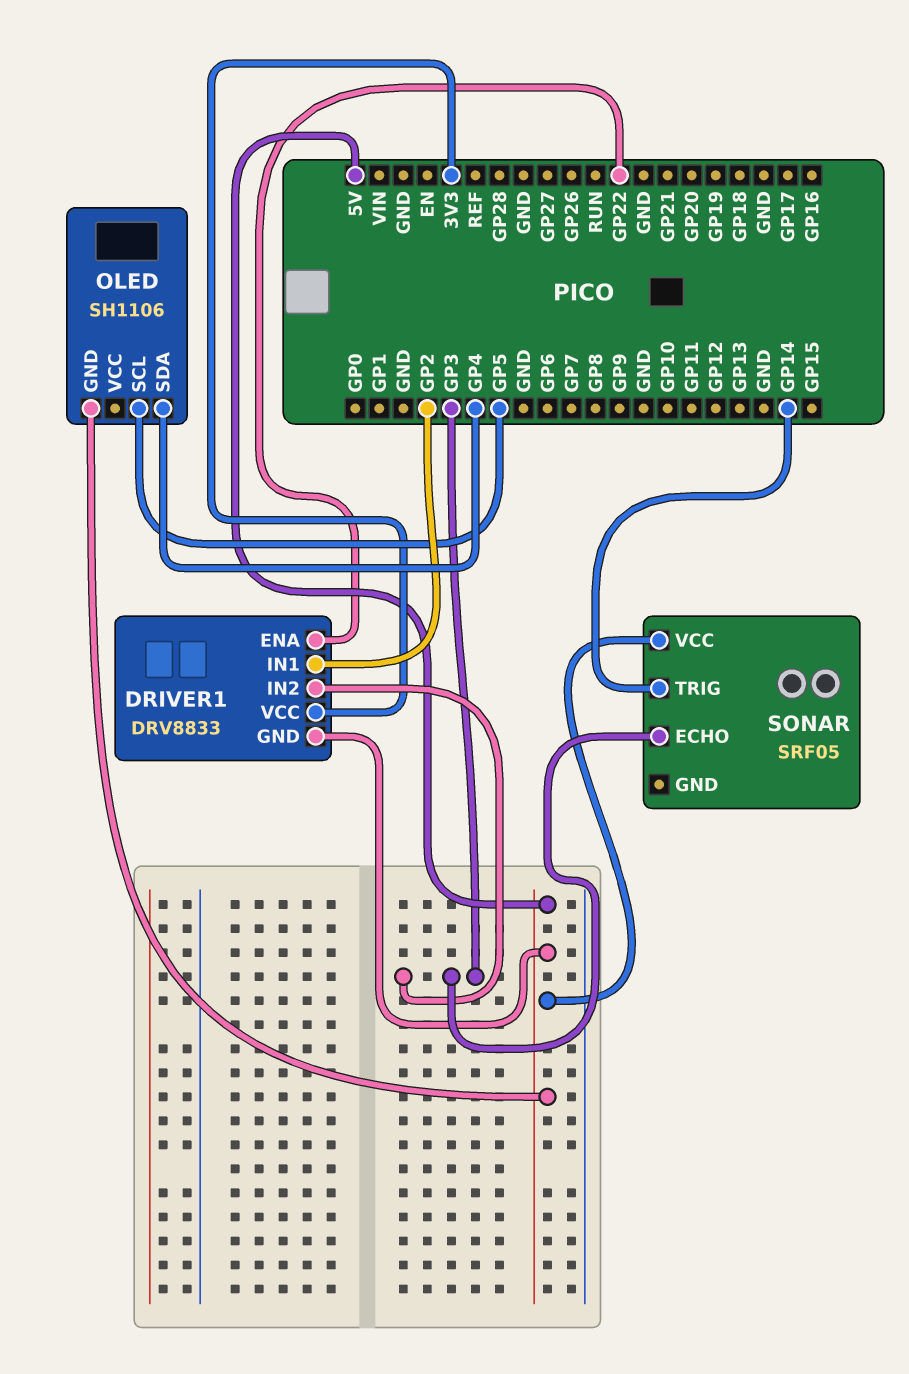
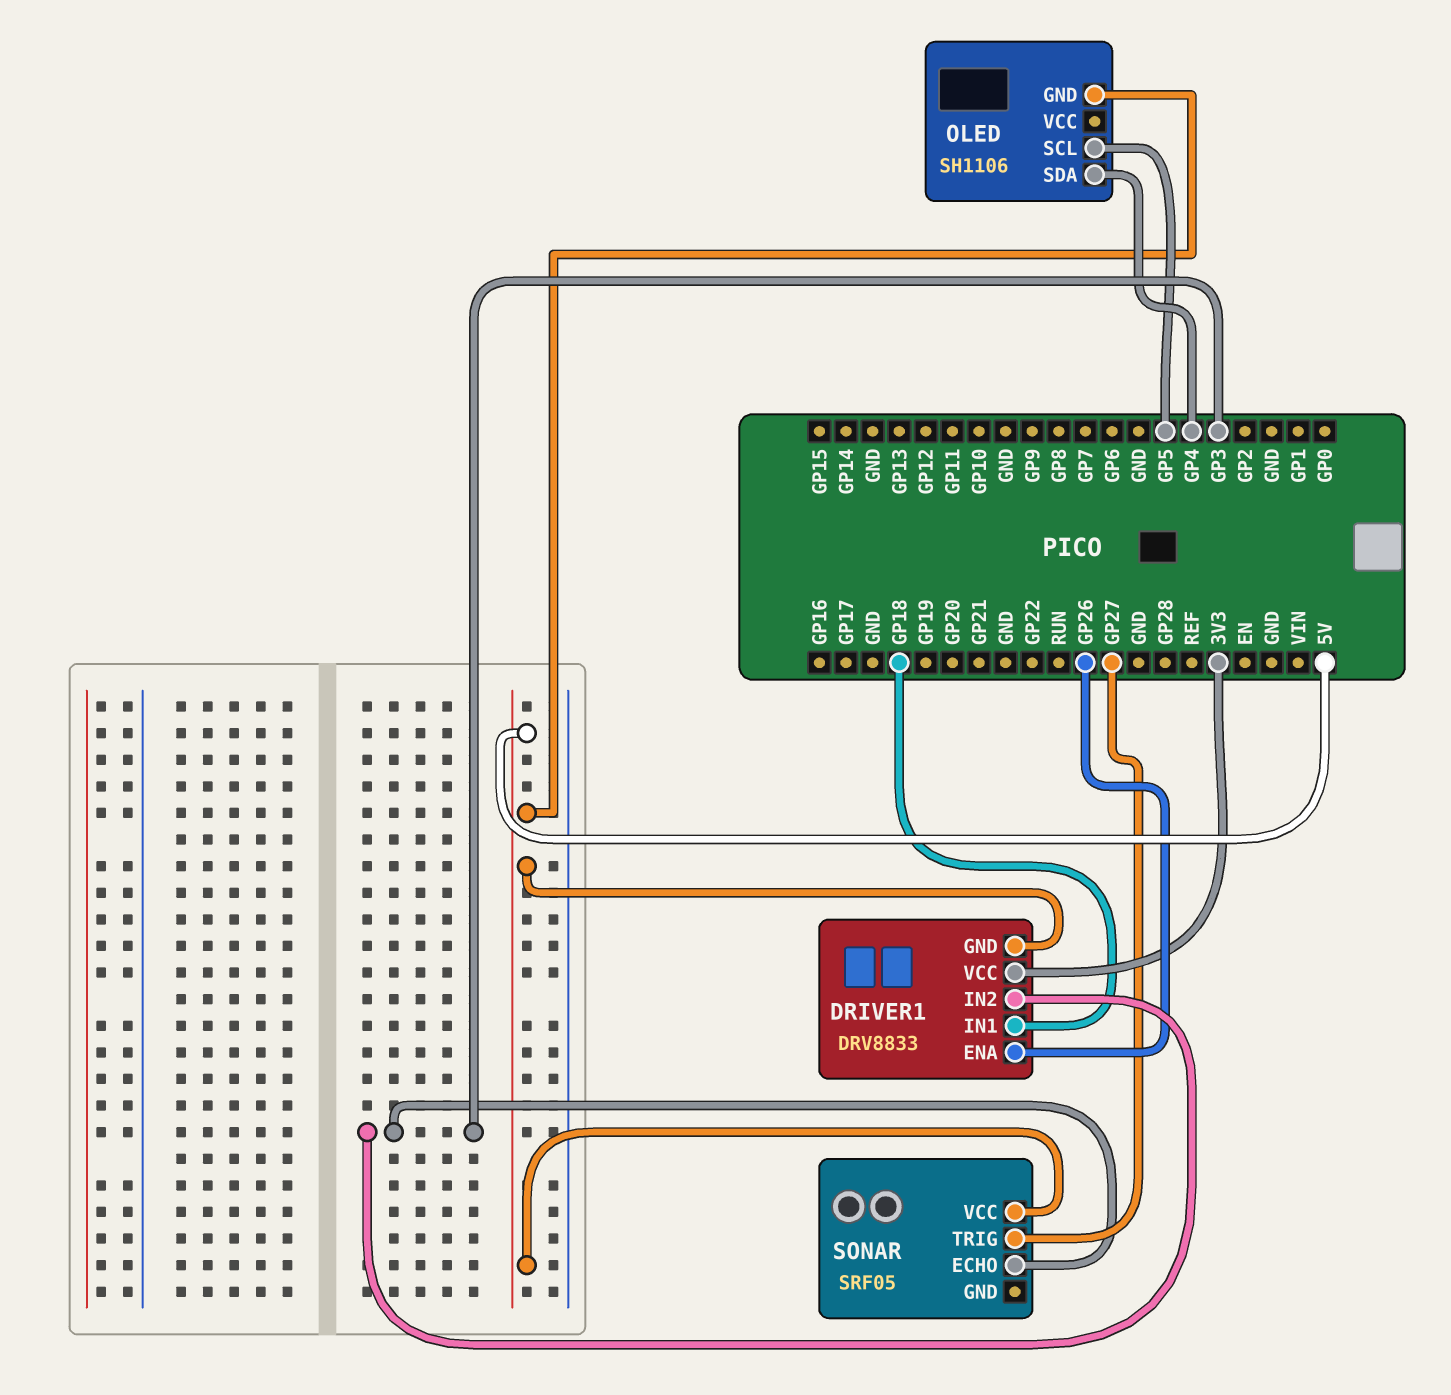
DRIVER1 pin ENA: GP22 -> GP26
DRIVER1 pin IN1: GP2 -> GP18
SONAR pin TRIG: GP14 -> GP27

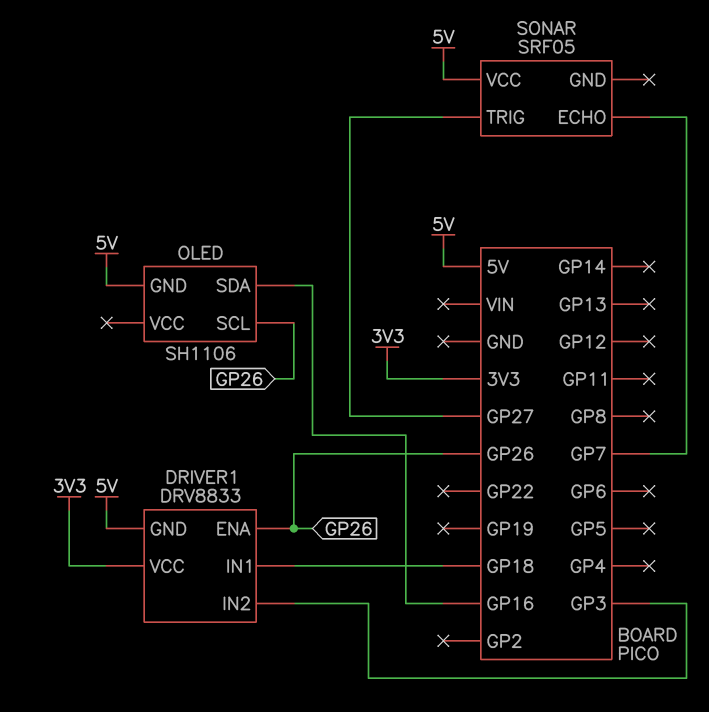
OLED pin SCL: GP5 -> GP26
OLED pin SDA: GP4 -> GP16
SONAR pin ECHO: GP3 -> GP7

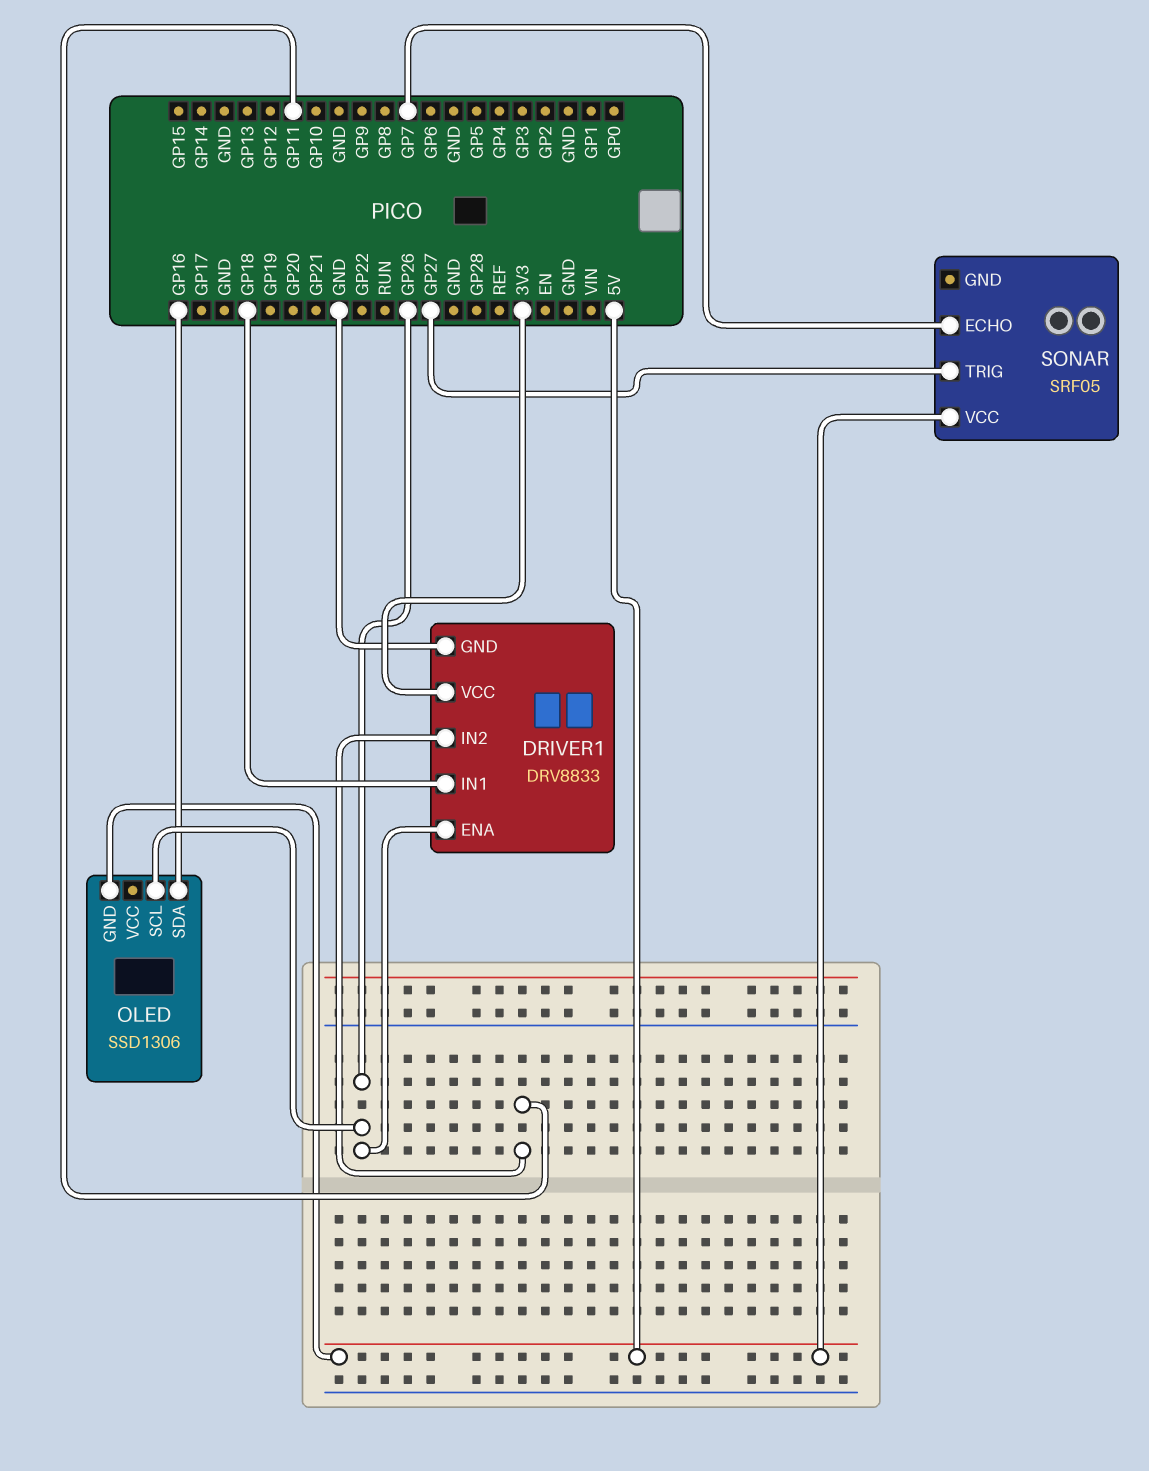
DRIVER1 pin GND: 5V -> GND
DRIVER1 pin IN2: GP3 -> GP11
OLED: SH1106 -> SSD1306

